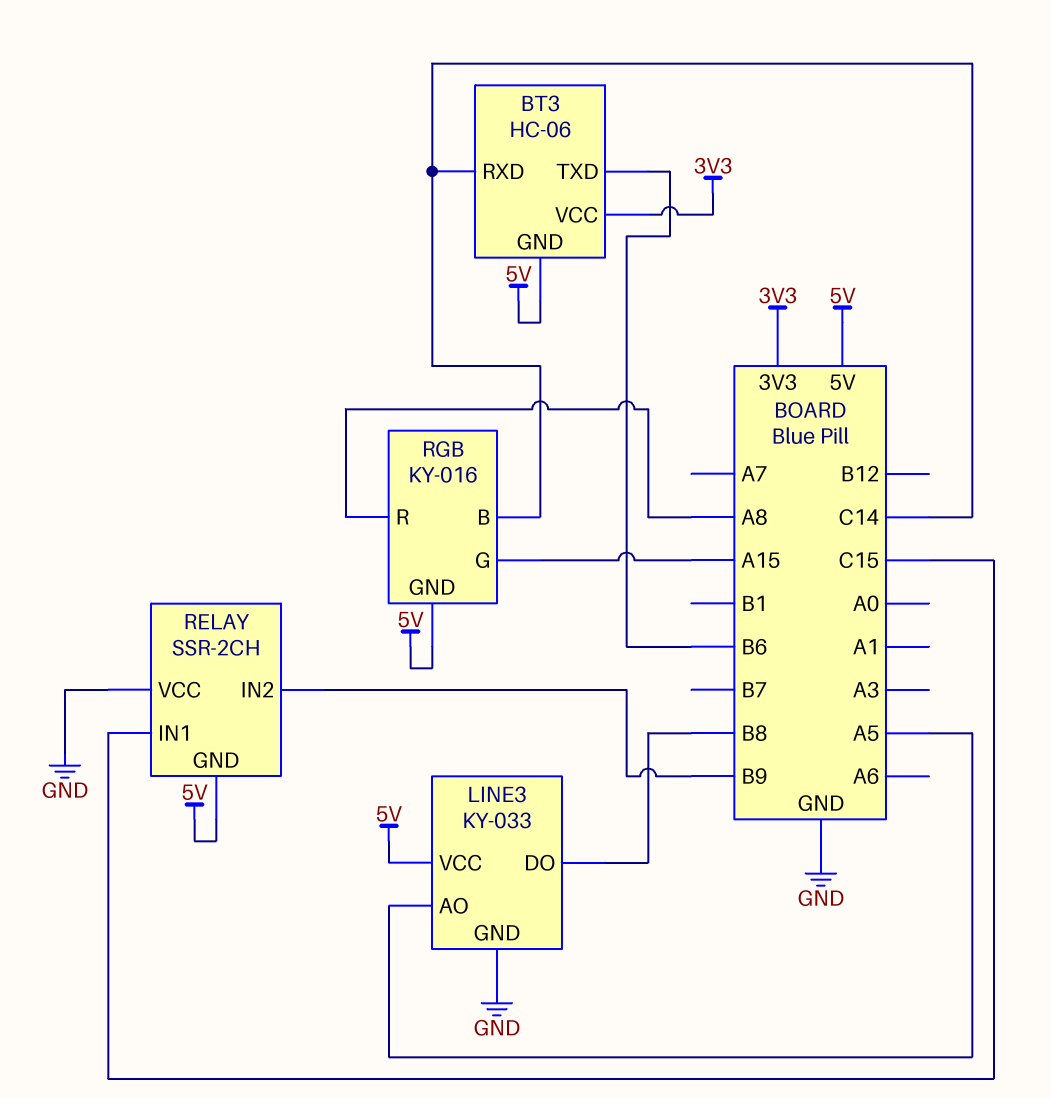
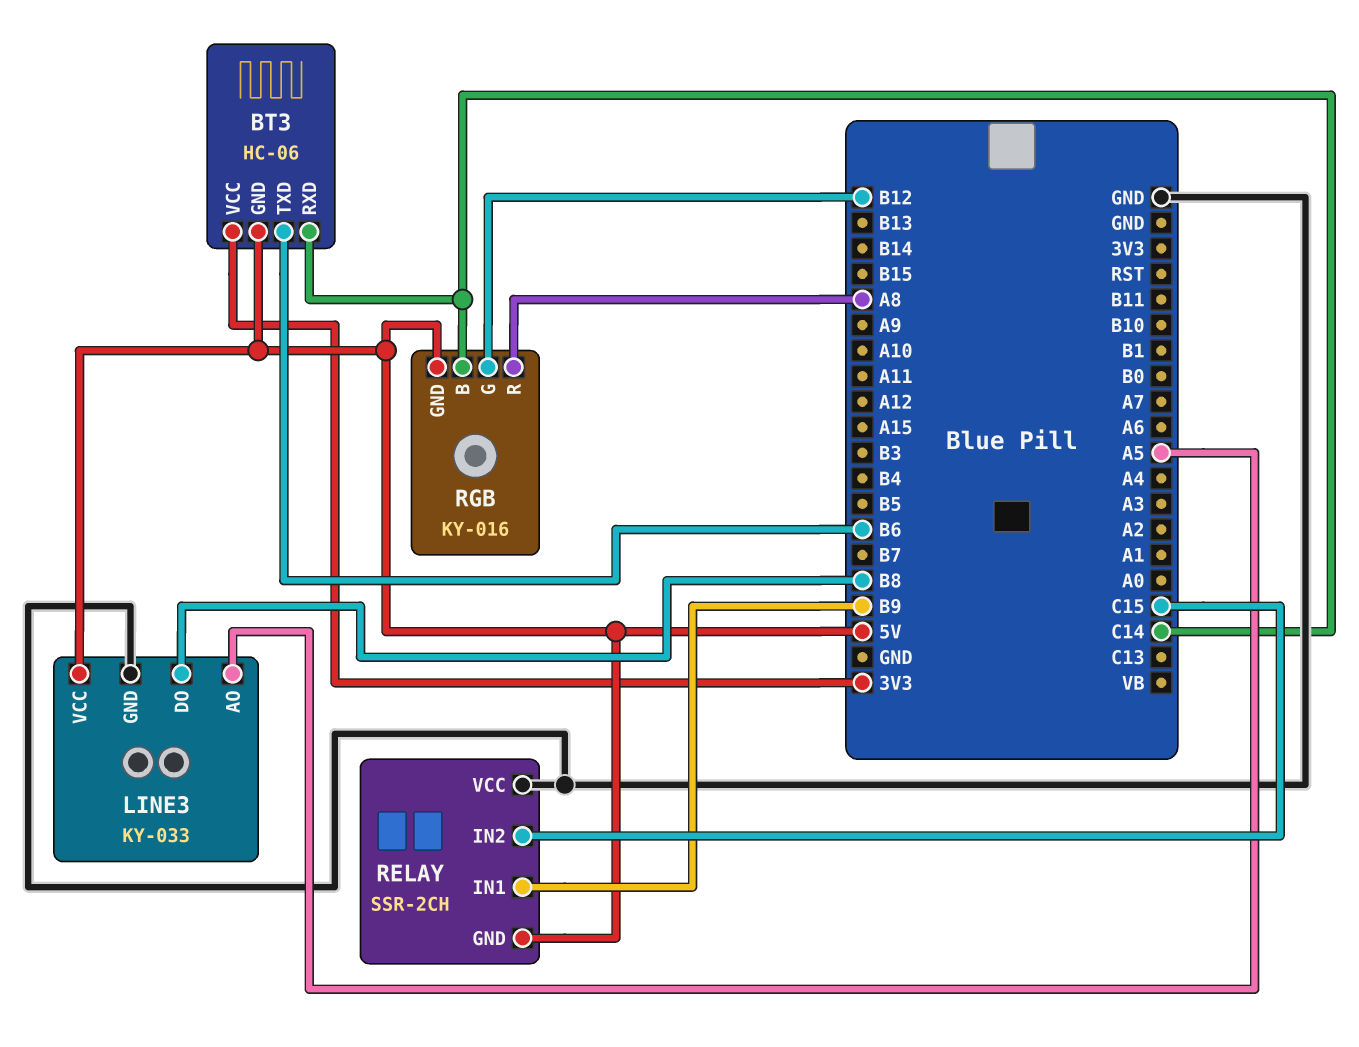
RELAY pin IN1: C15 -> B9
RELAY pin IN2: B9 -> C15
RGB pin G: A15 -> B12

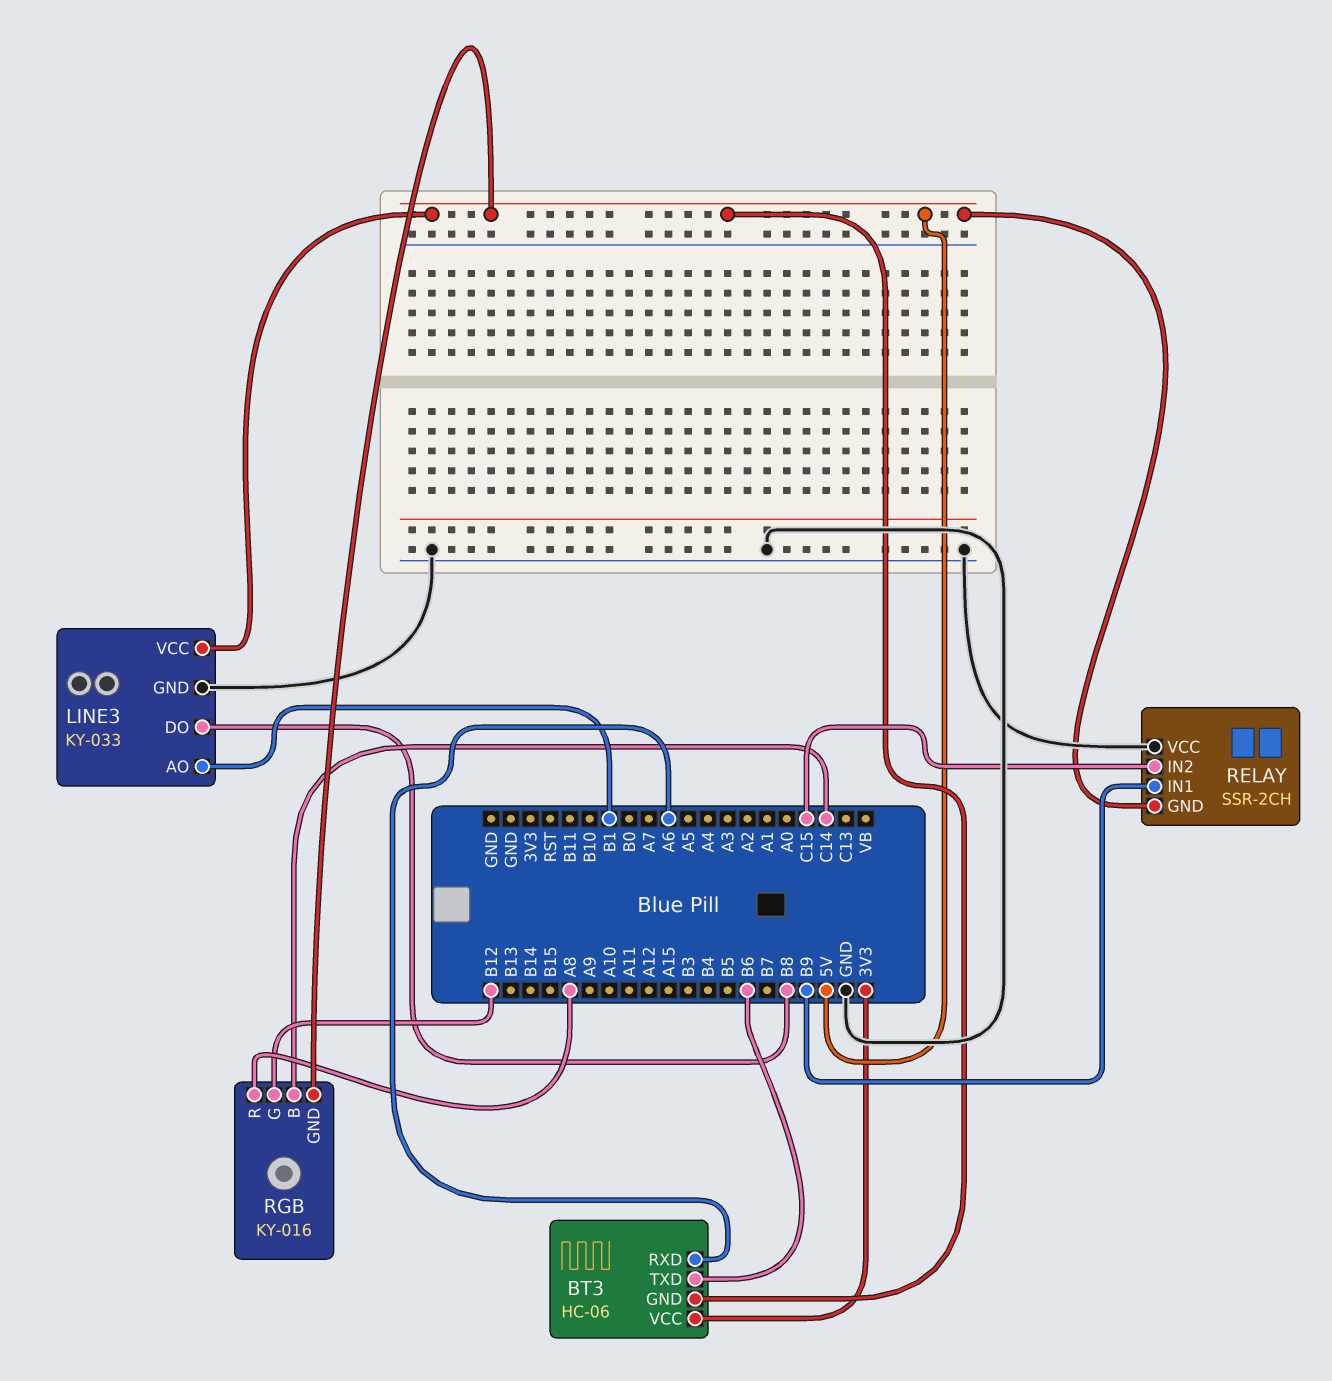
BT3 pin RXD: C14 -> A6
LINE3 pin AO: A5 -> B1

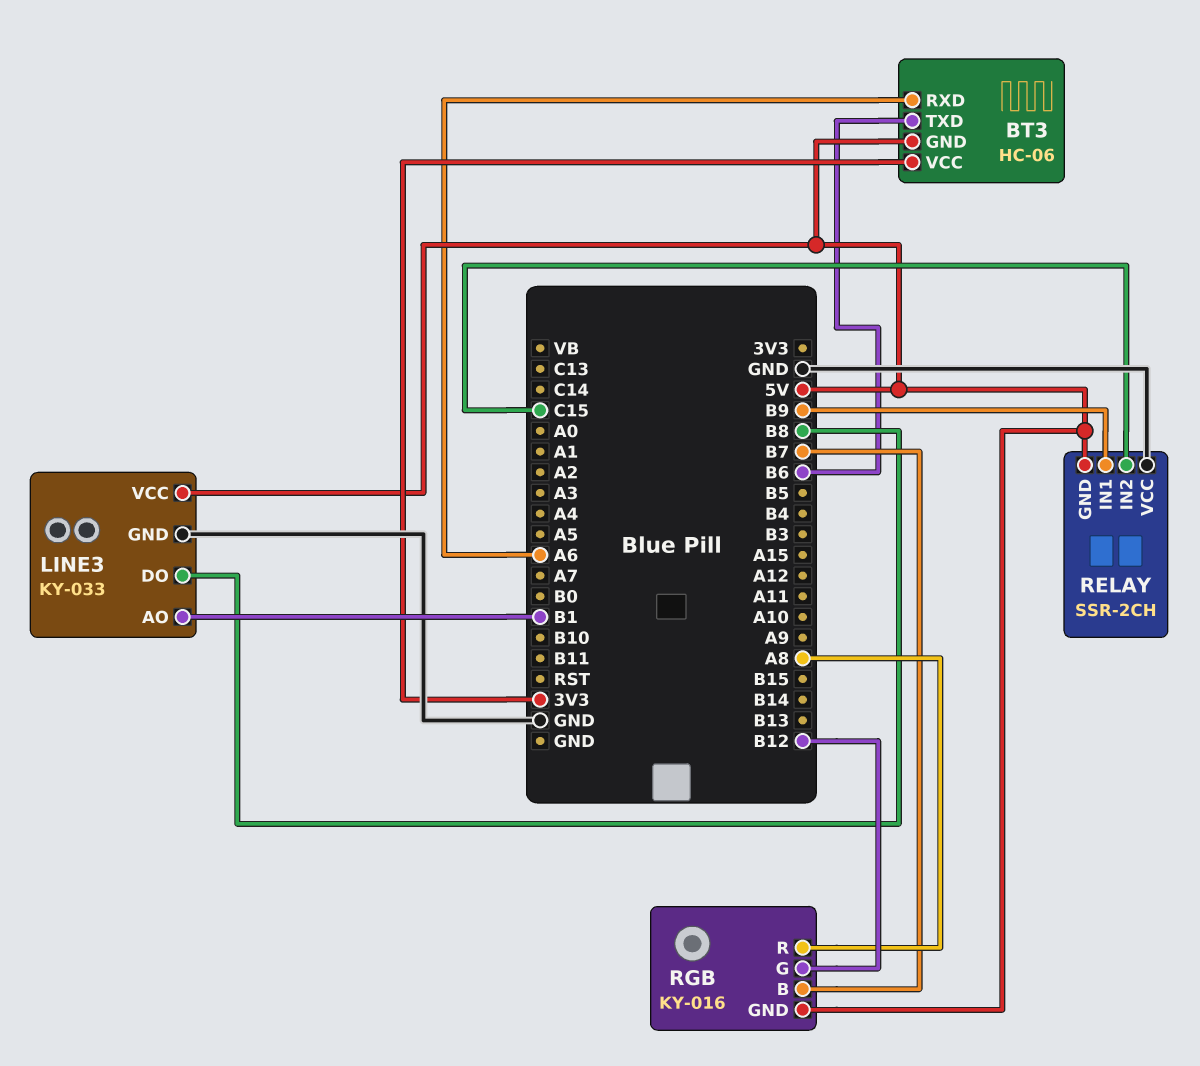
RGB pin B: C14 -> B7

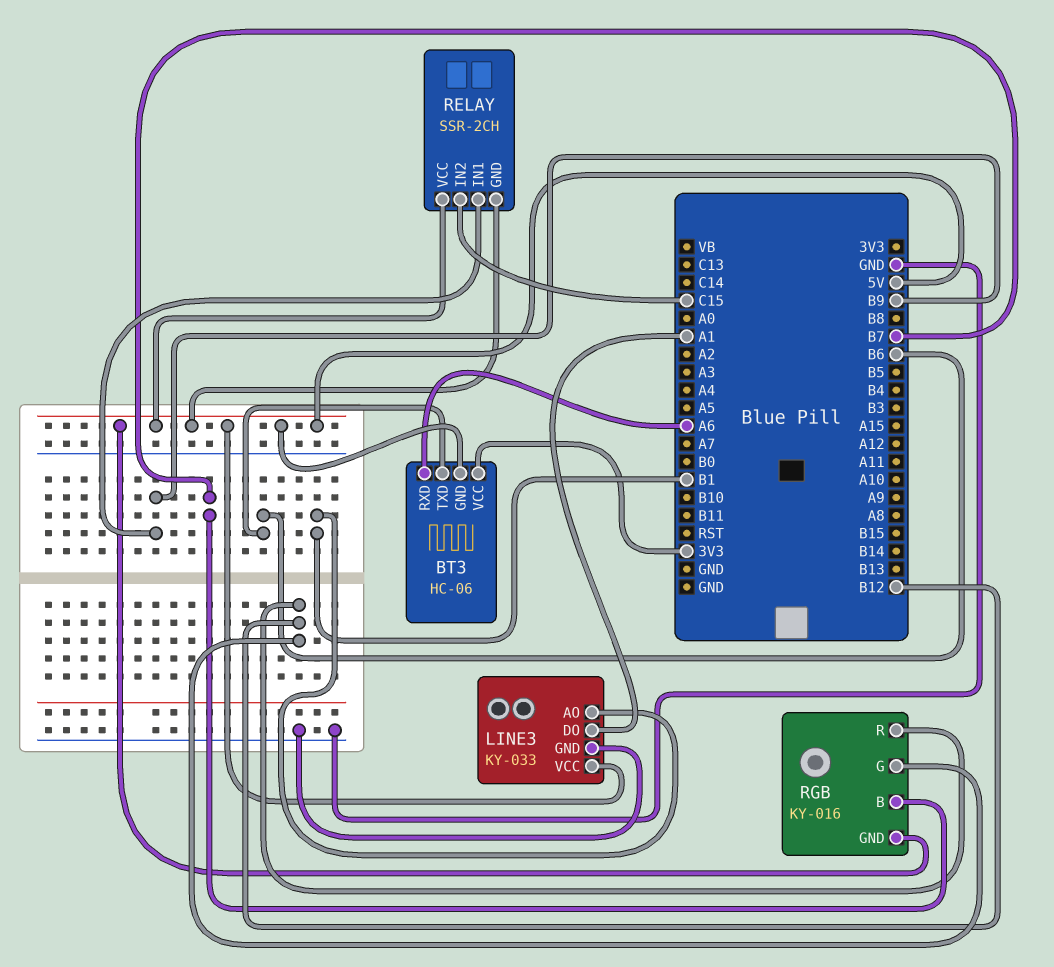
LINE3 pin DO: B8 -> A1
RELAY pin VCC: GND -> 5V
RGB pin R: A8 -> B12

